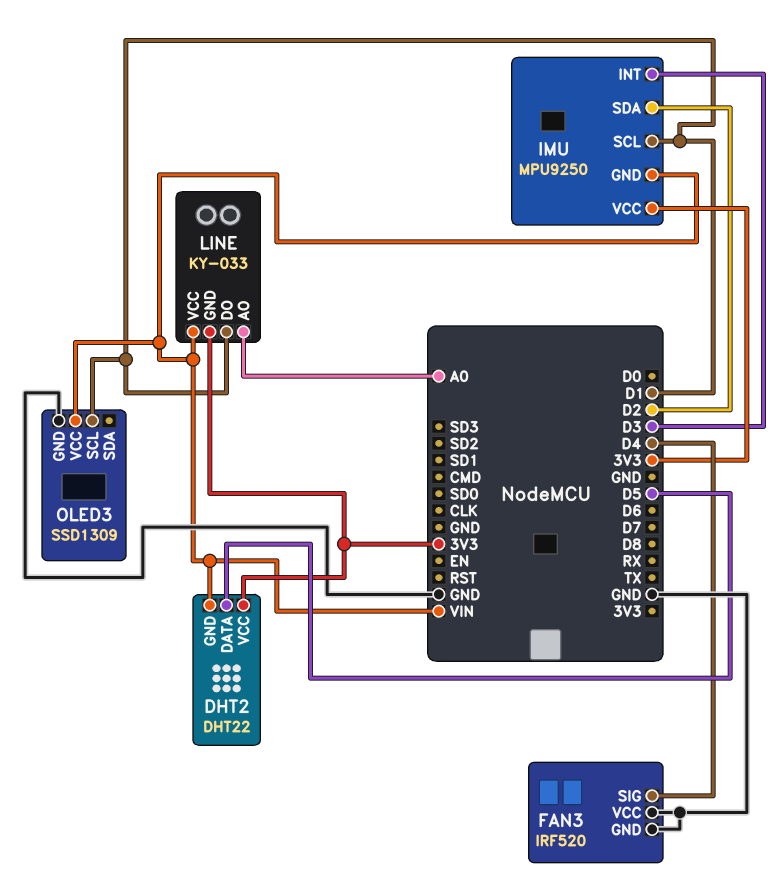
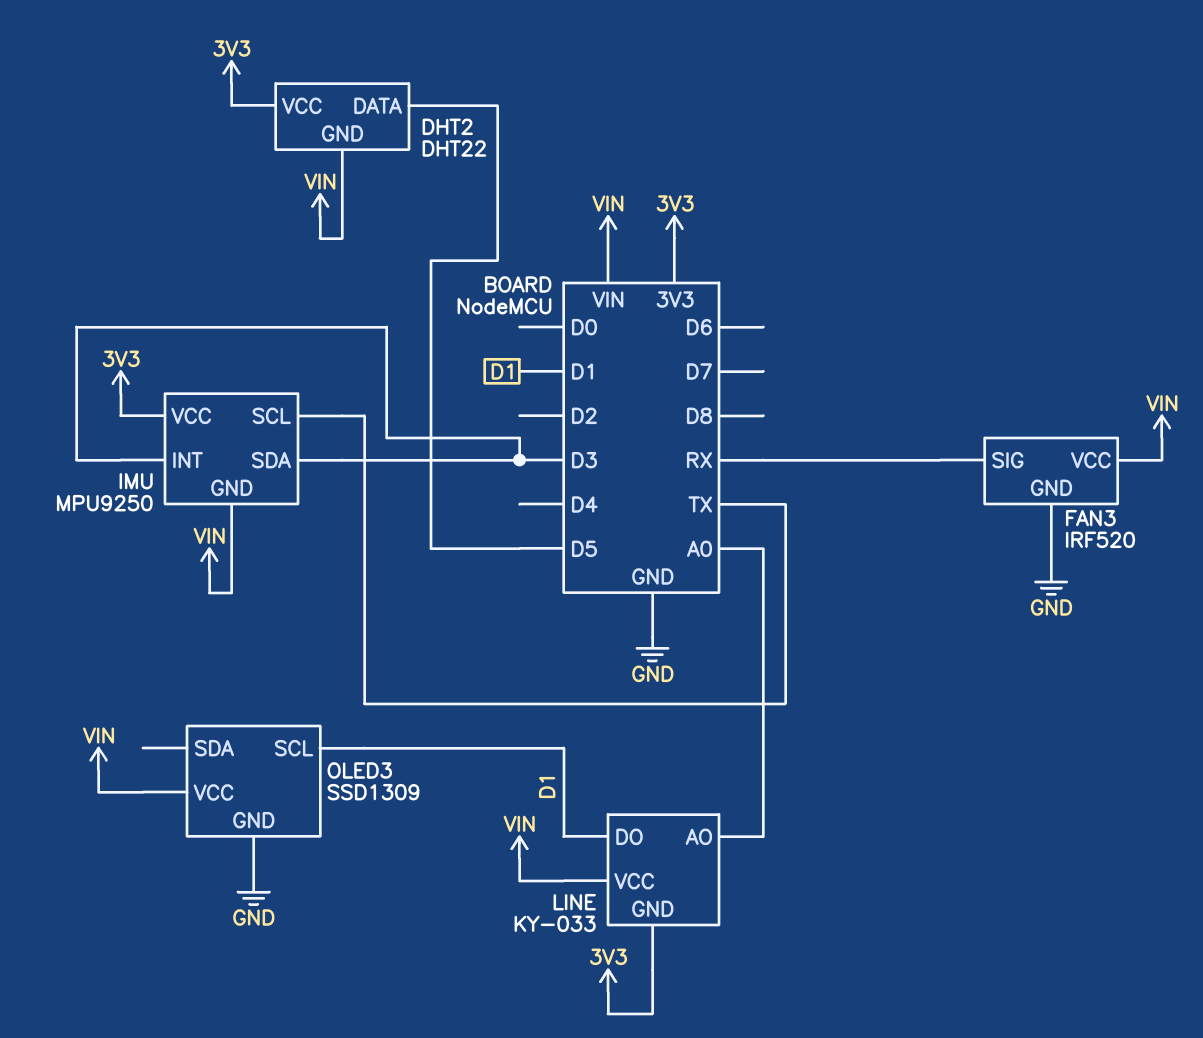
FAN3 pin SIG: D4 -> RX
FAN3 pin VCC: GND -> VIN
IMU pin SCL: D1 -> TX
IMU pin SDA: D2 -> D3

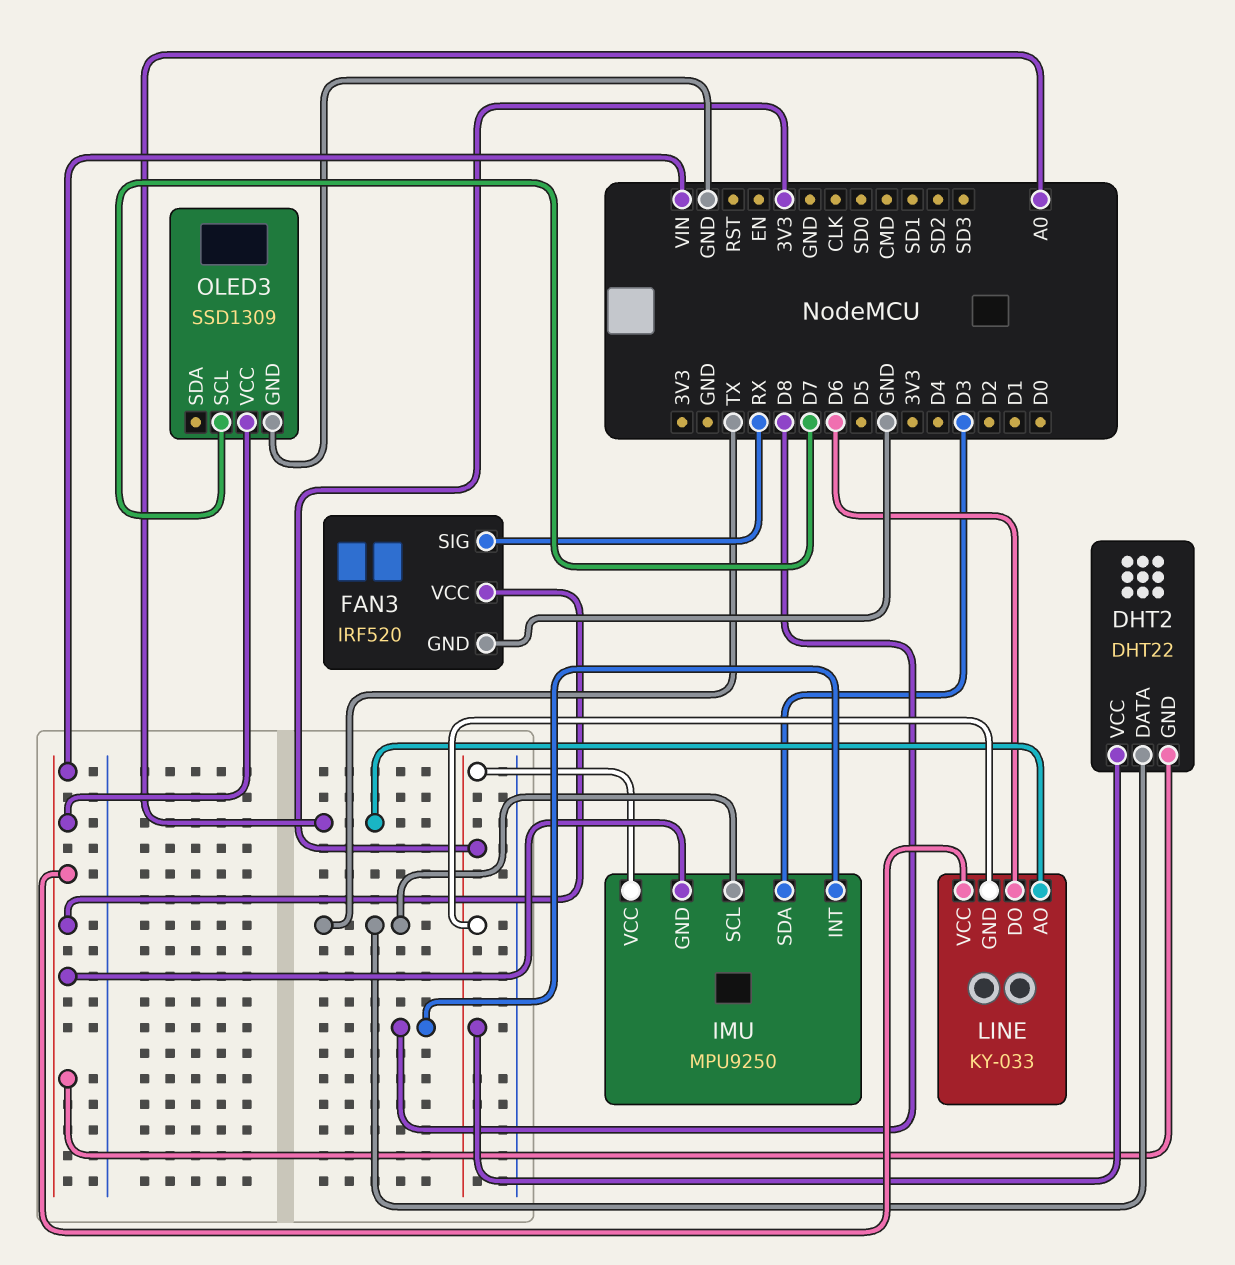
DHT2 pin DATA: D5 -> TX
IMU pin INT: D3 -> D8
LINE pin DO: D1 -> D6
OLED3 pin SCL: D1 -> D7

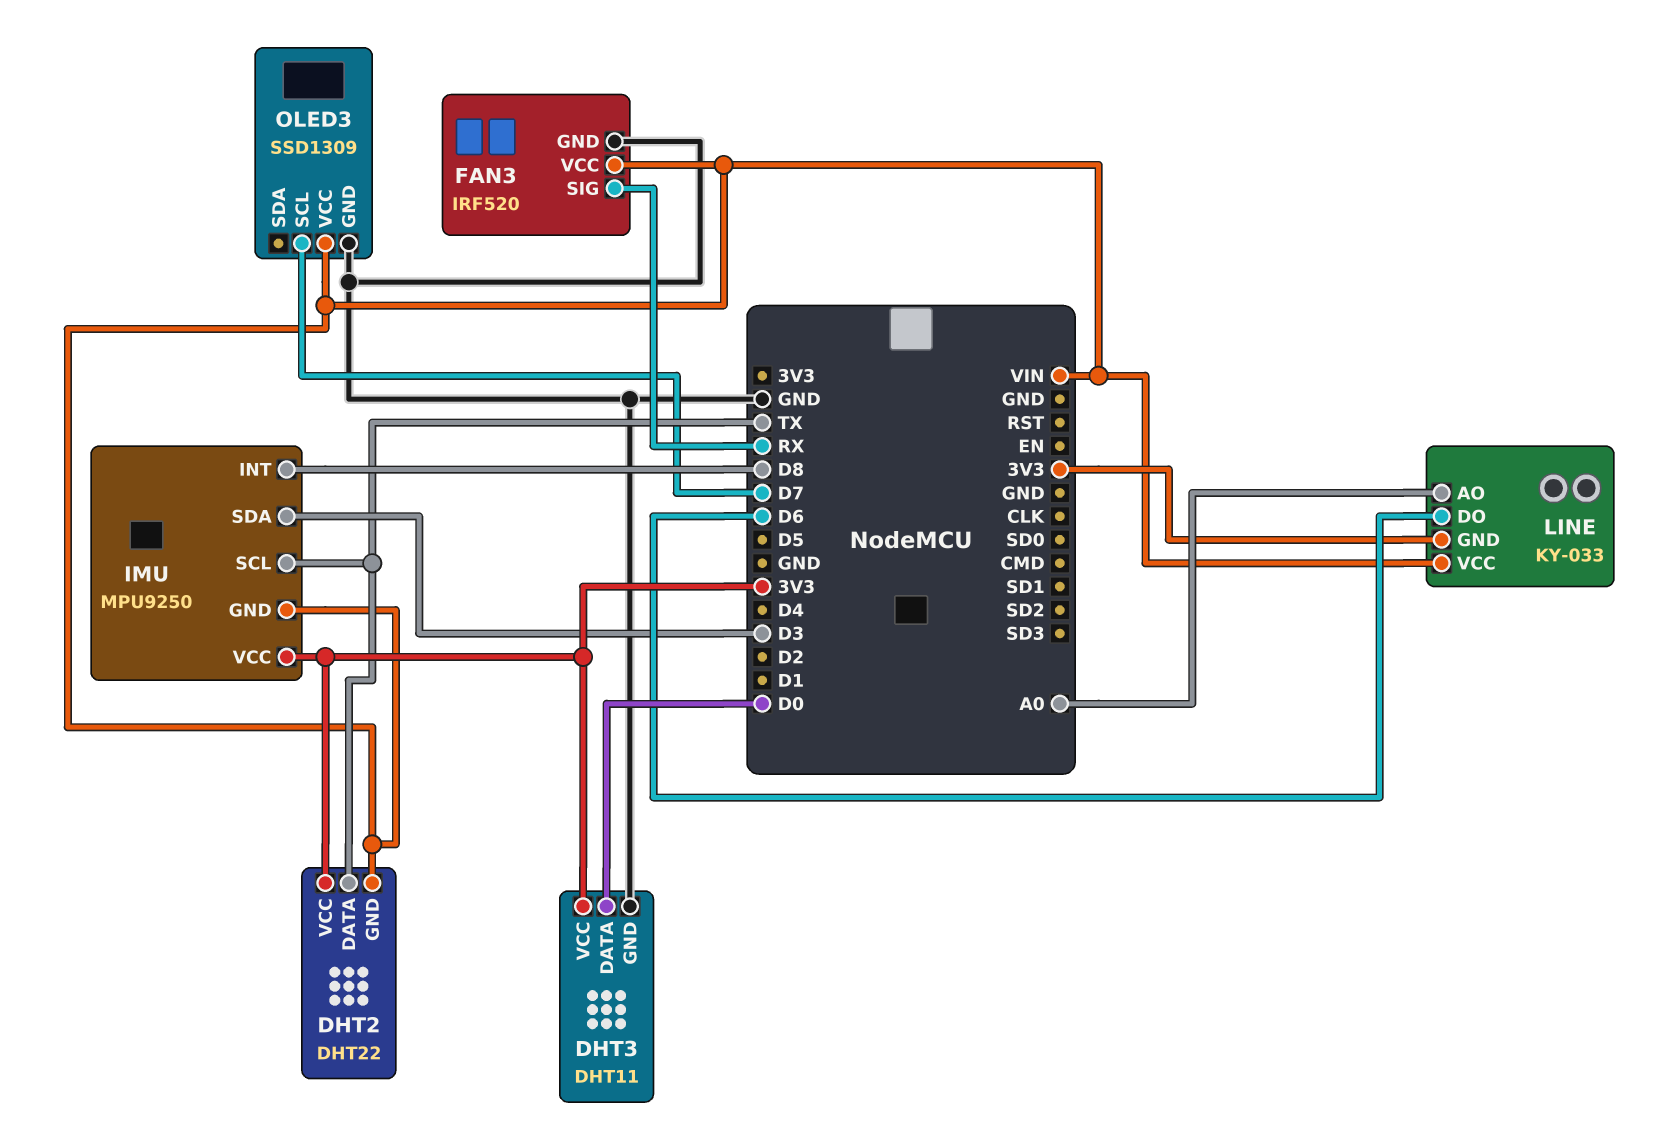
DHT3: none -> DHT11
DHT3 pin DATA: none -> D0
DHT3 pin GND: none -> GND
DHT3 pin VCC: none -> 3V3

